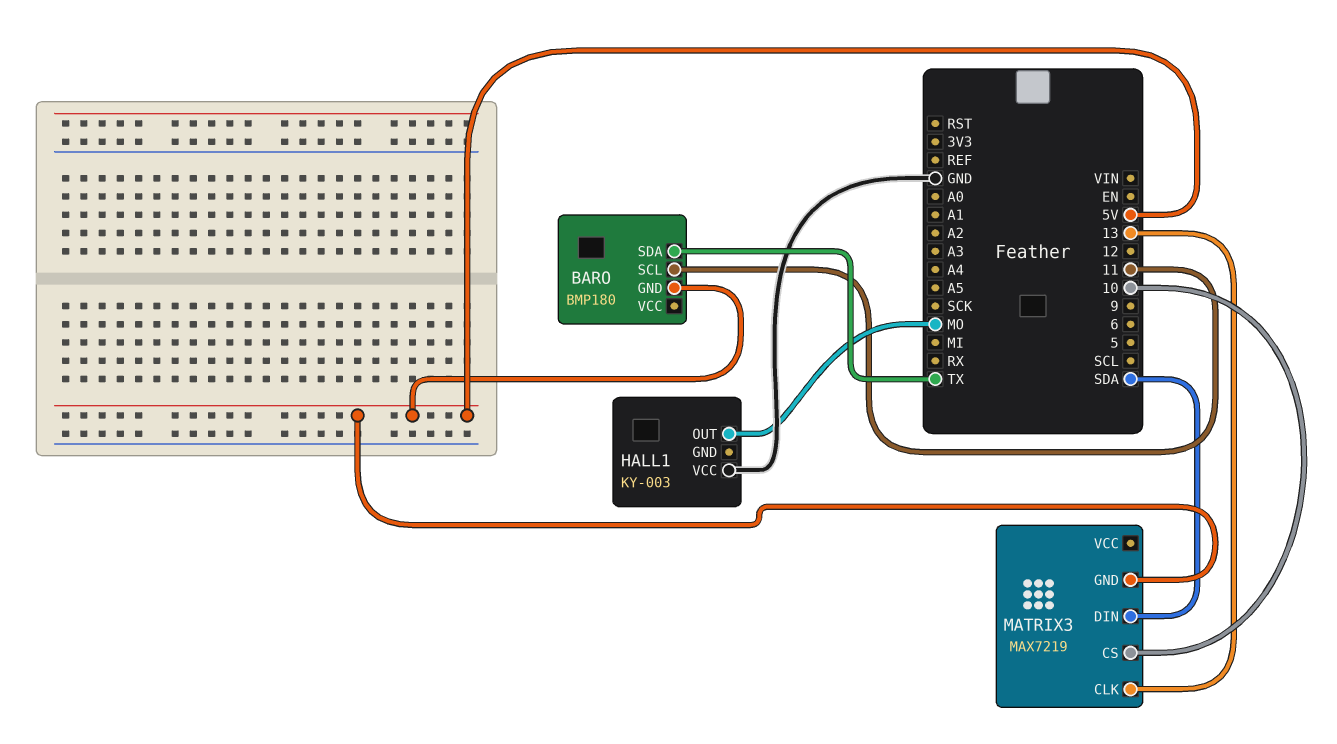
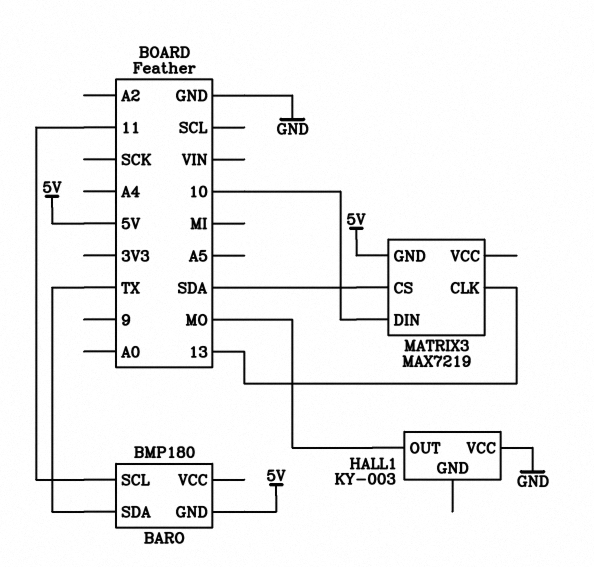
MATRIX3 pin CS: 10 -> SDA
MATRIX3 pin DIN: SDA -> 10

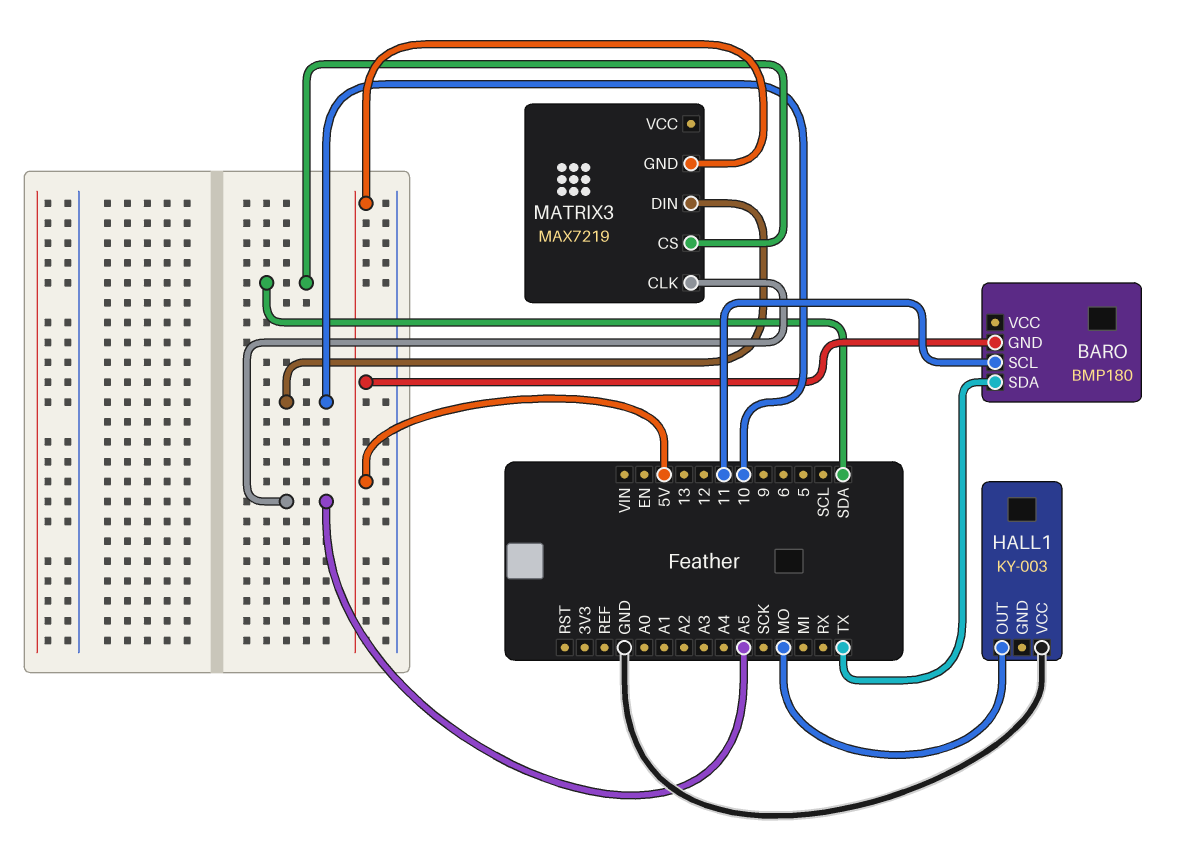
MATRIX3 pin CLK: 13 -> A5

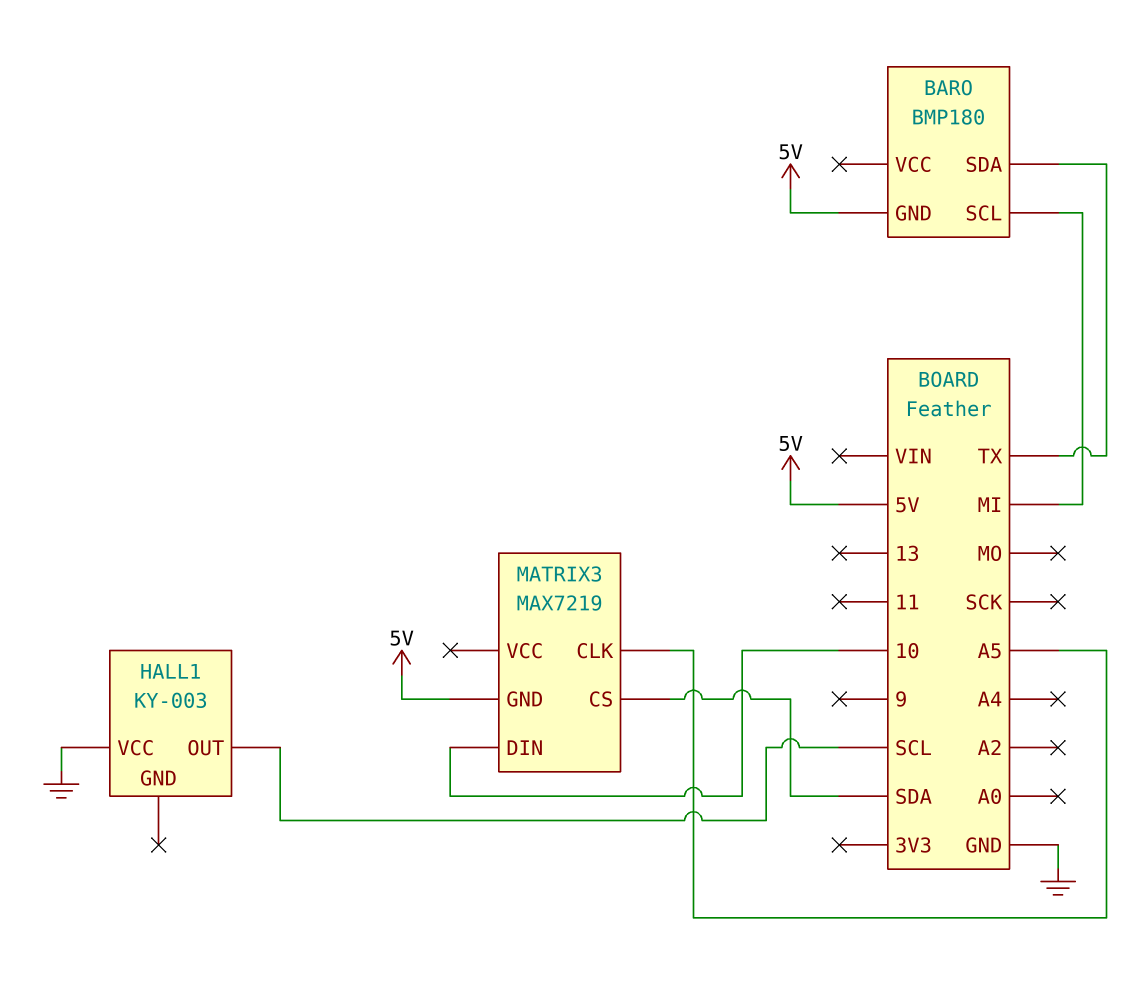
BARO pin SCL: 11 -> MI
HALL1 pin OUT: MO -> SCL

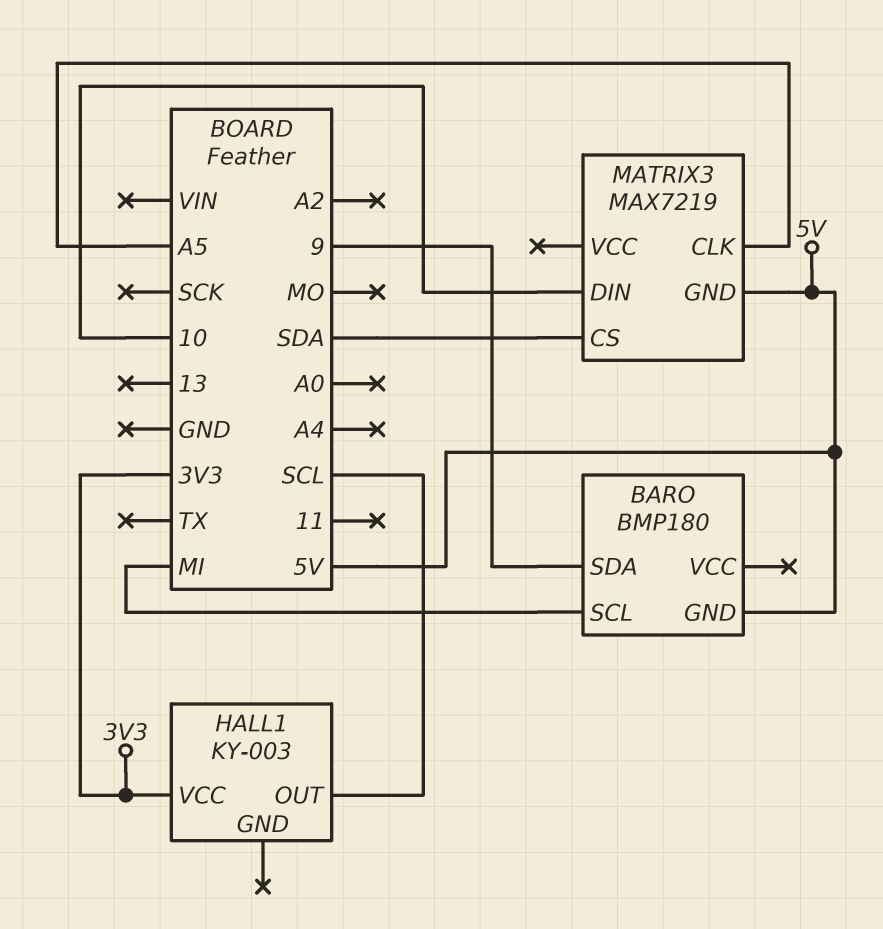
BARO pin SDA: TX -> 9
HALL1 pin VCC: GND -> 3V3

